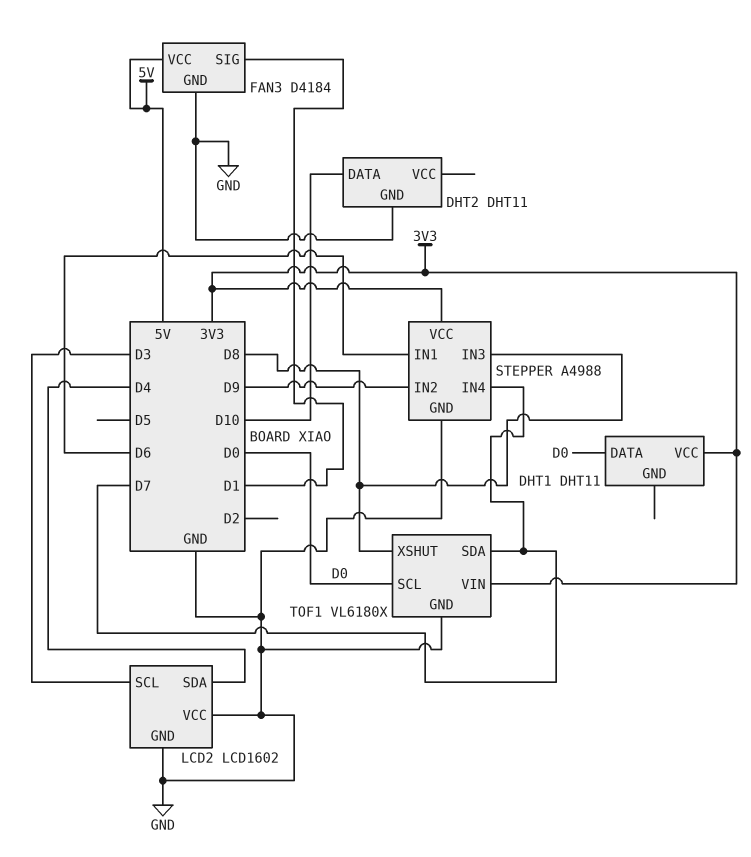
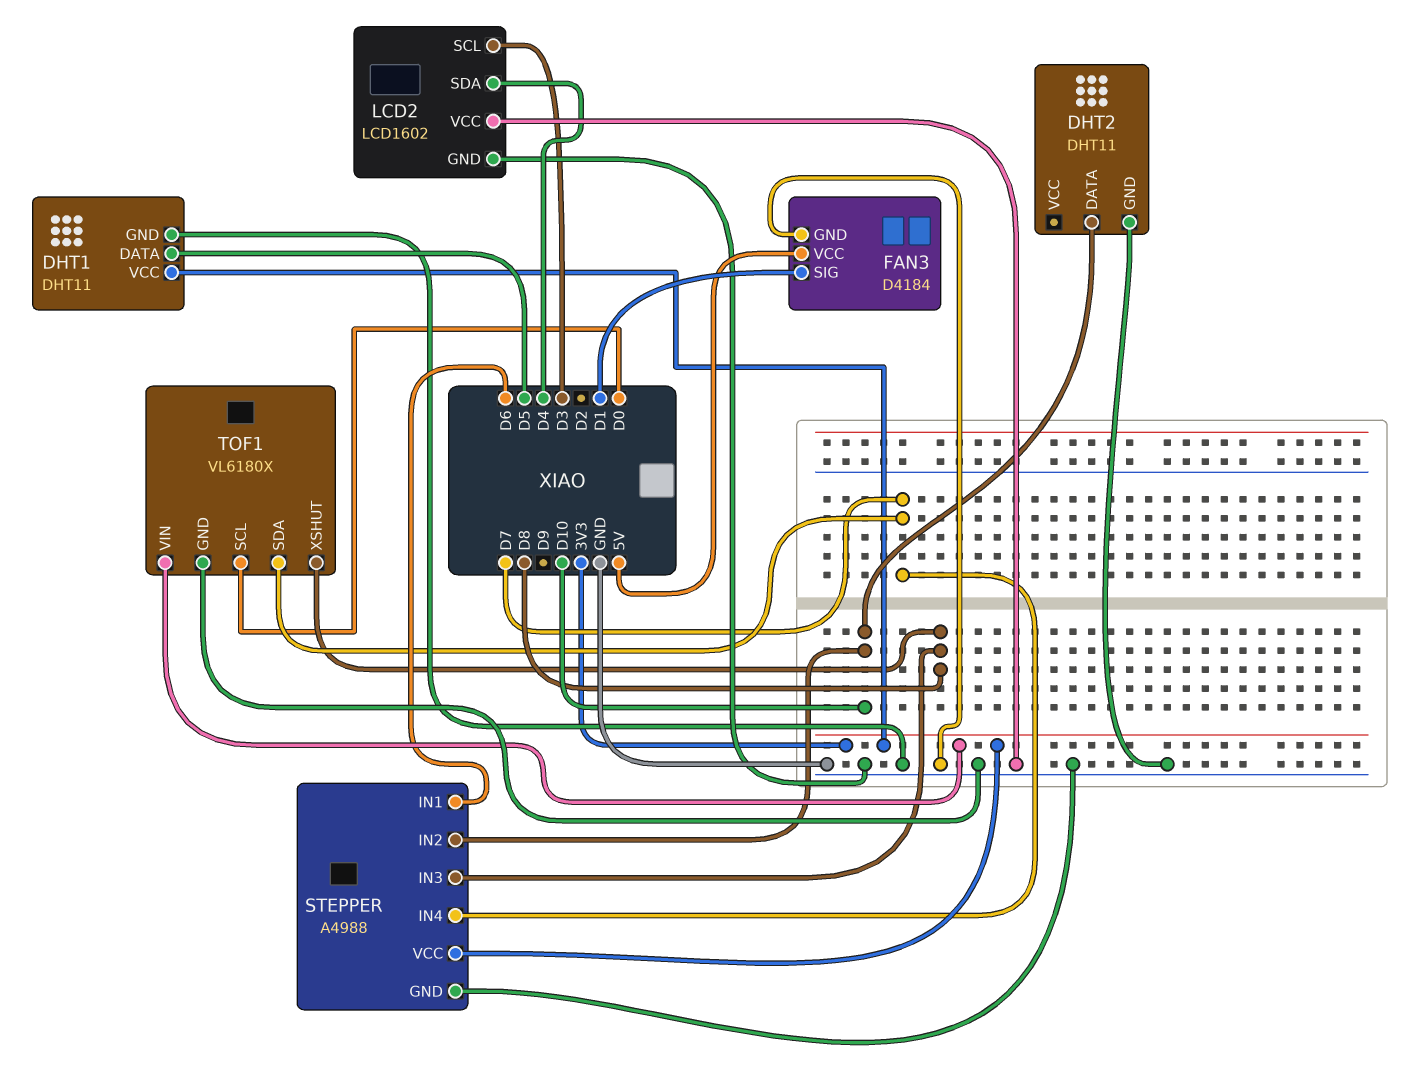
DHT1 pin DATA: D0 -> D5
DHT1 pin GND: none -> GND
STEPPER pin IN2: D9 -> D10

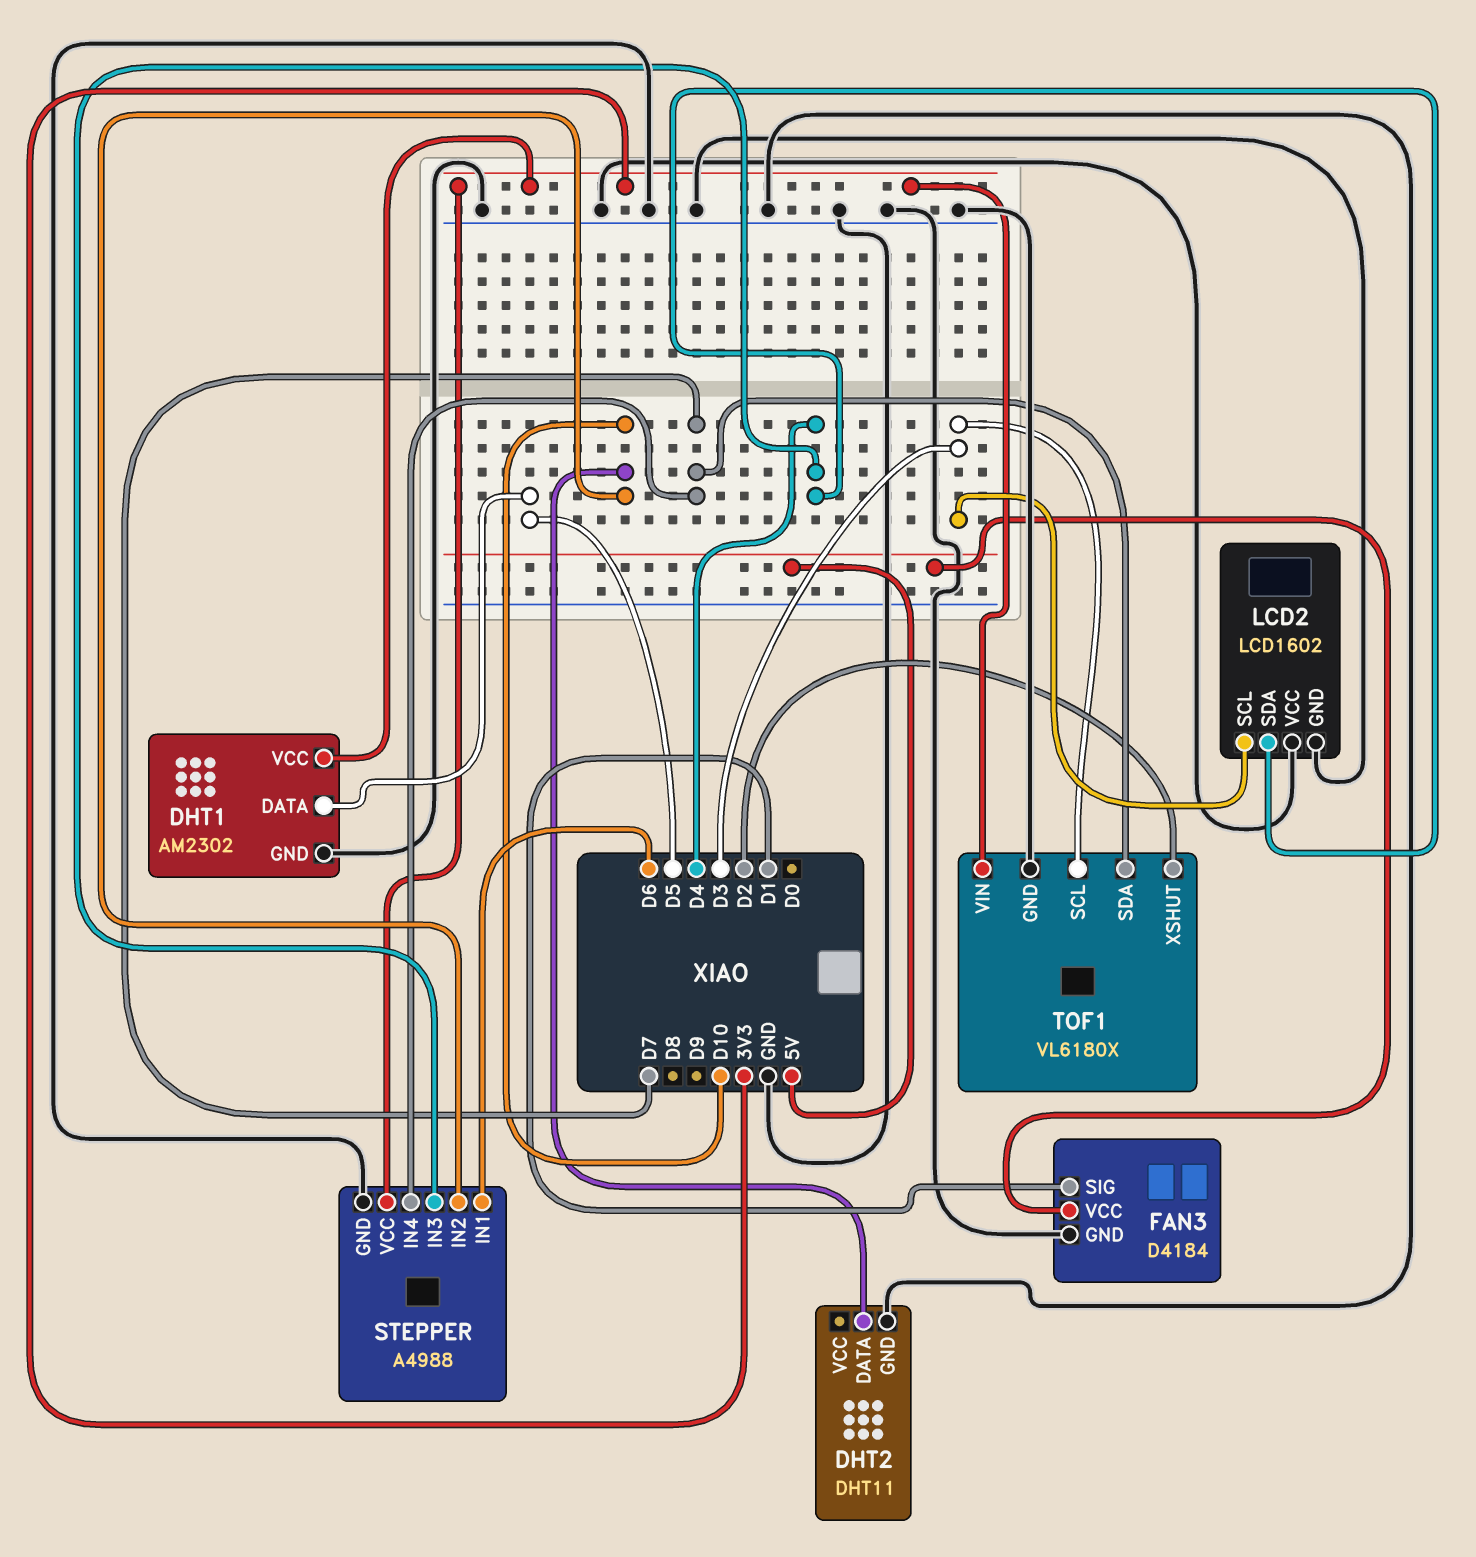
DHT1: DHT11 -> AM2302
STEPPER pin IN3: D8 -> D4
TOF1 pin SCL: D0 -> D3
TOF1 pin XSHUT: D8 -> D2

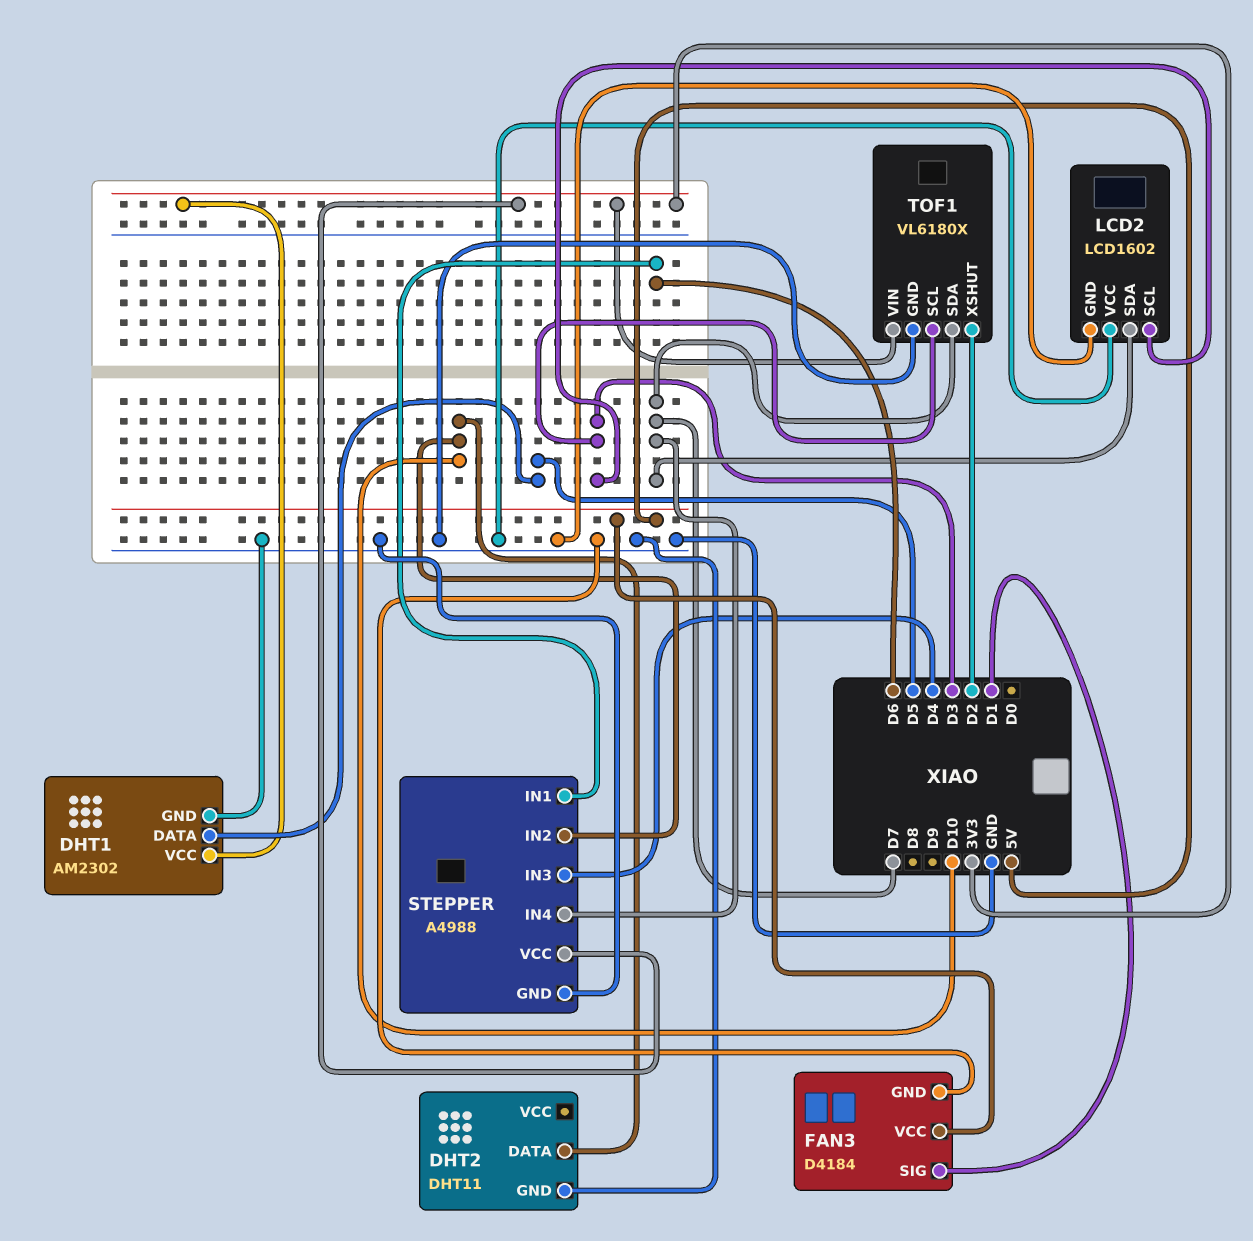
LCD2 pin SDA: D4 -> D7

